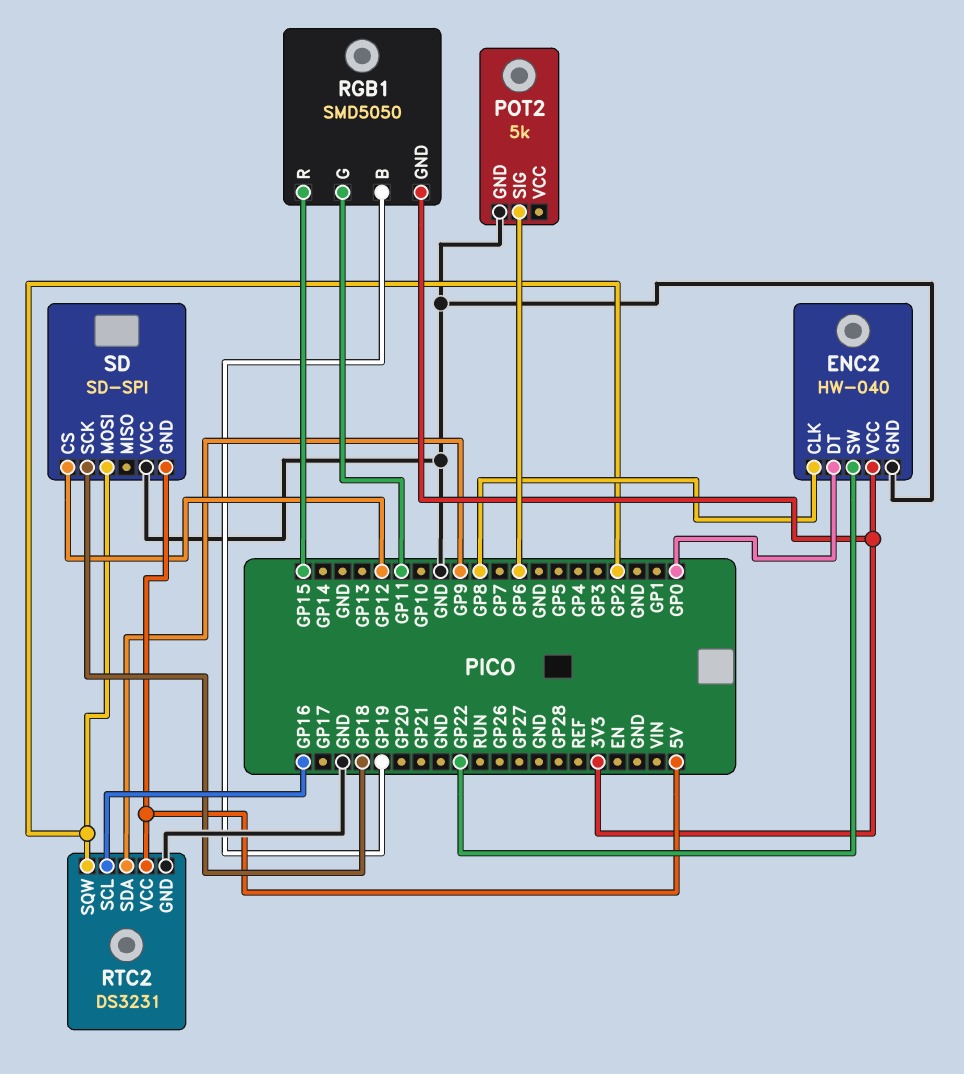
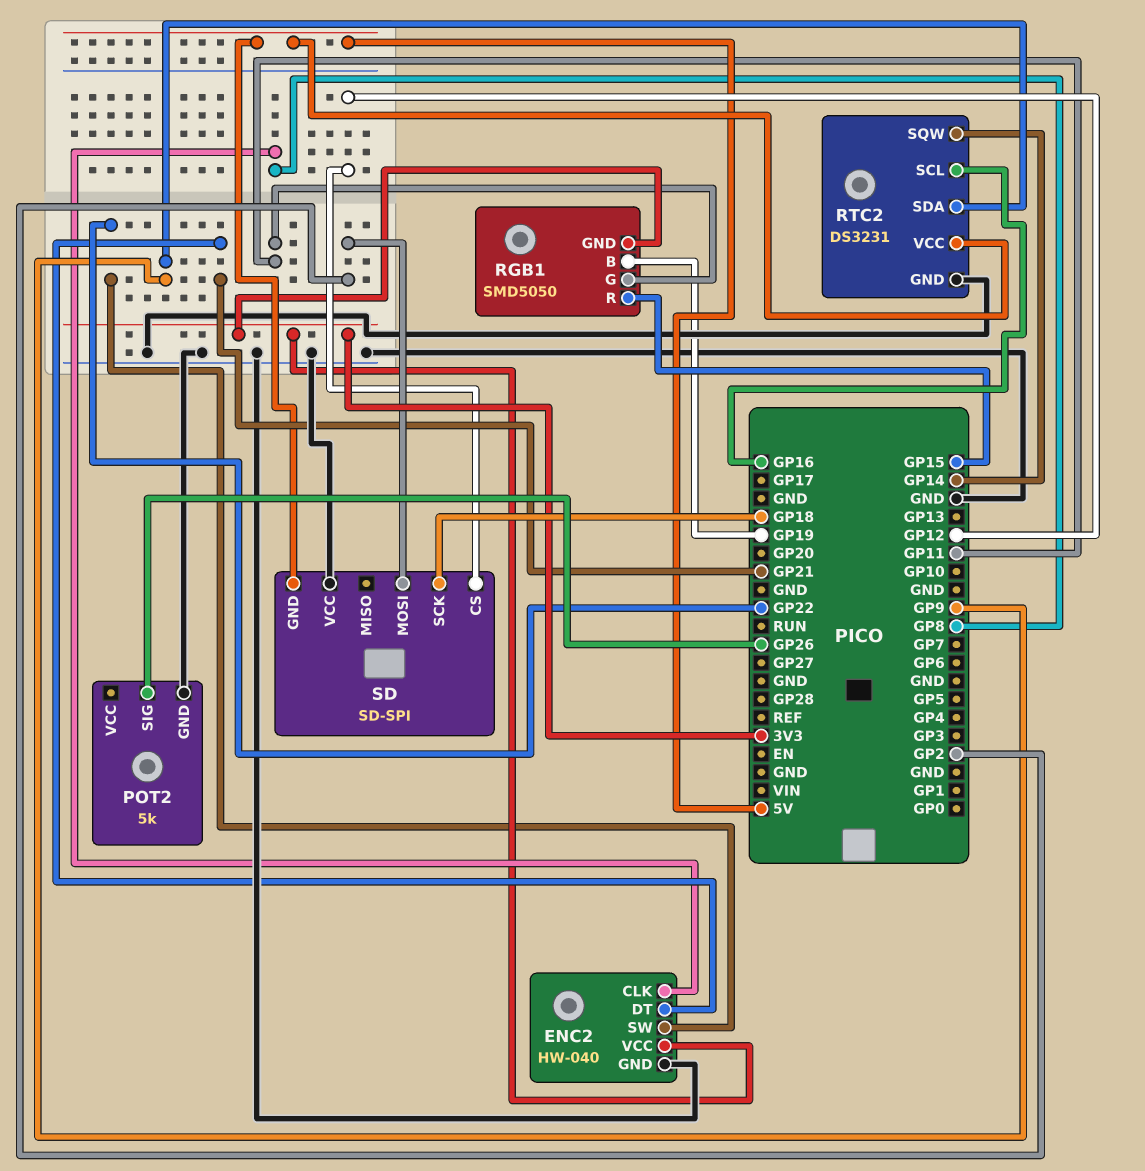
ENC2 pin DT: GP0 -> GP21
POT2 pin SIG: GP6 -> GP26
RTC2 pin SQW: GP2 -> GP14

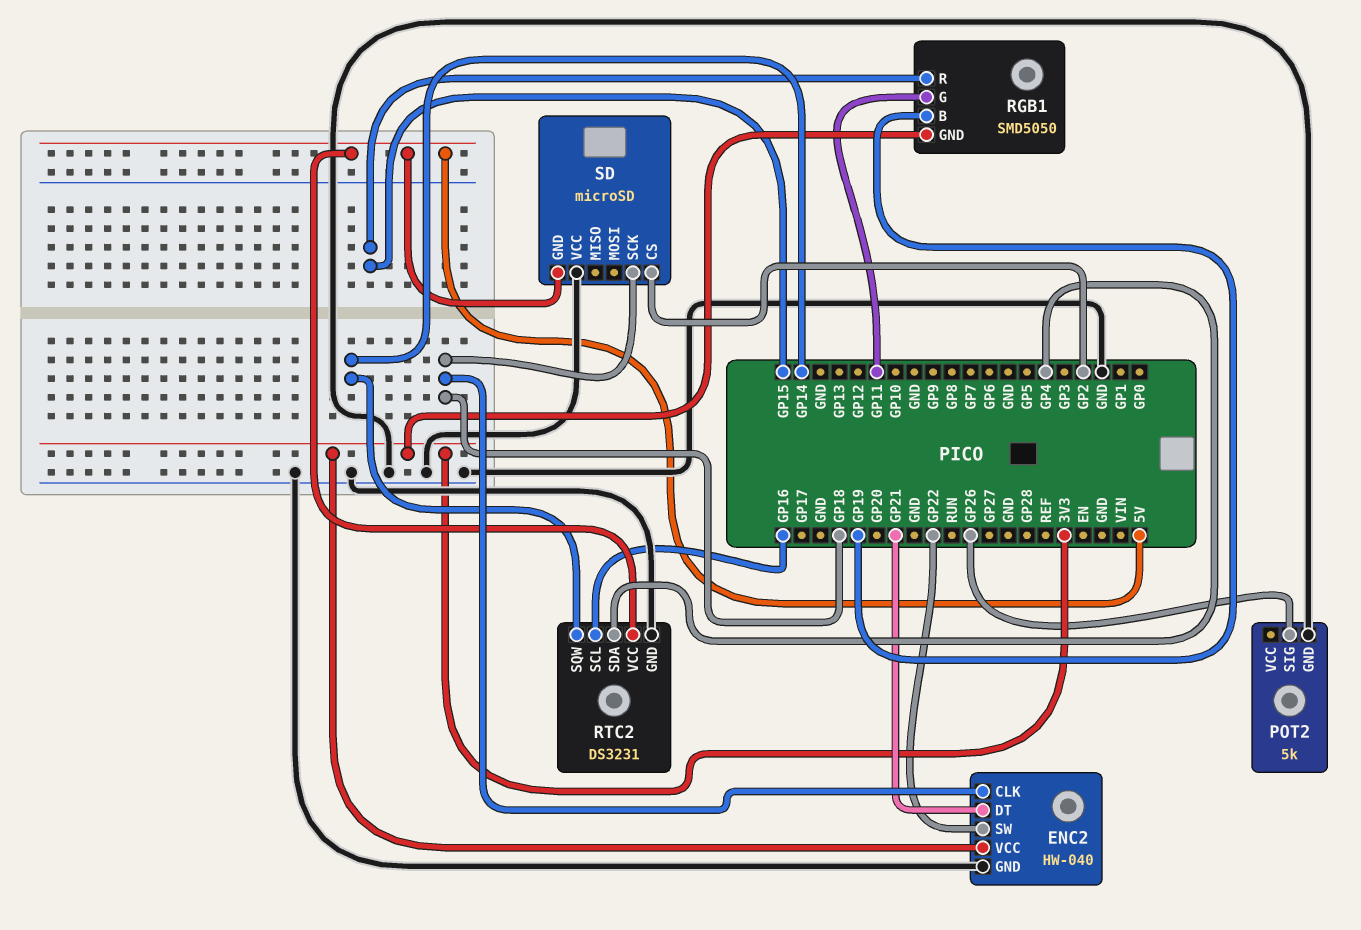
ENC2 pin CLK: GP8 -> GP18
RTC2 pin SDA: GP9 -> GP4
SD: SD-SPI -> microSD
SD pin CS: GP12 -> GP2
SD pin MOSI: GP2 -> none

